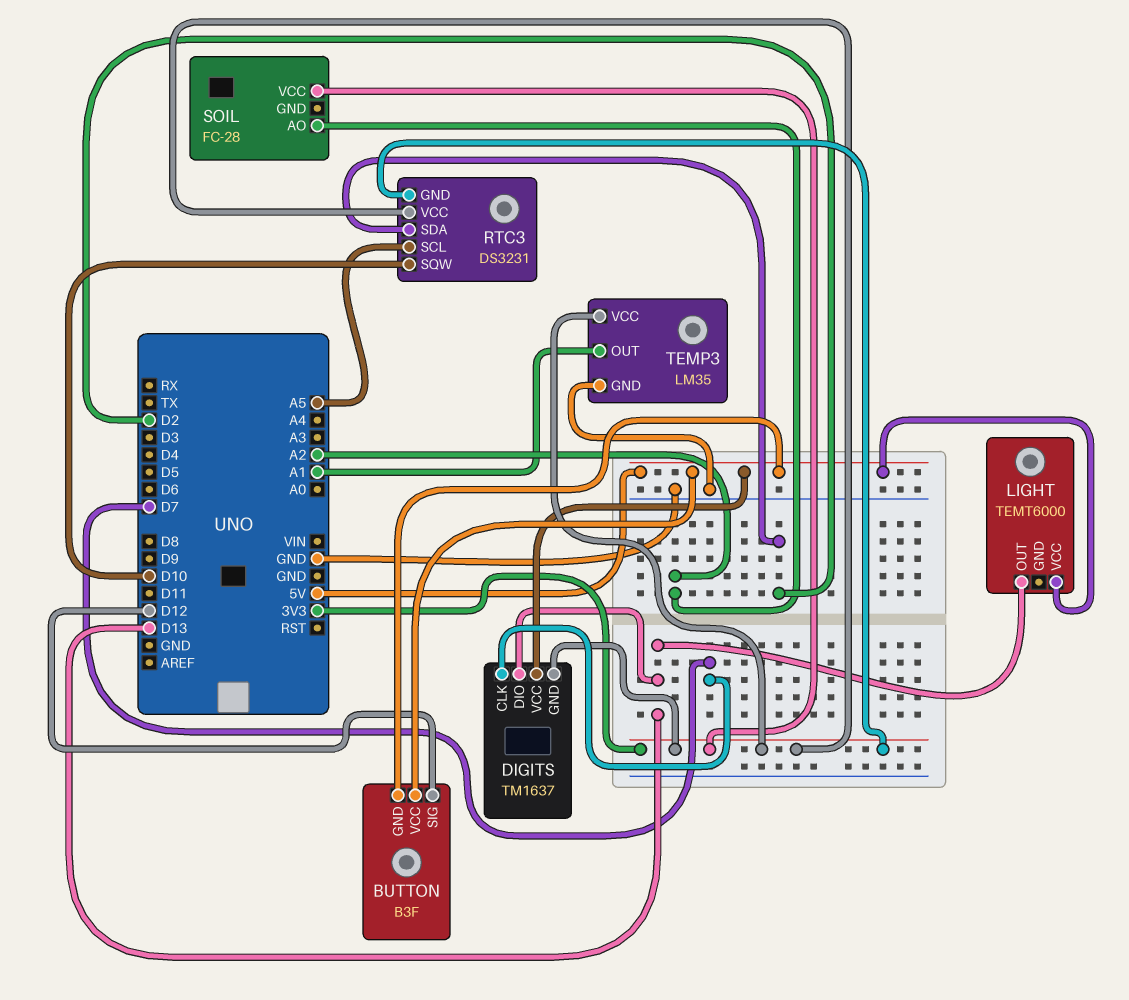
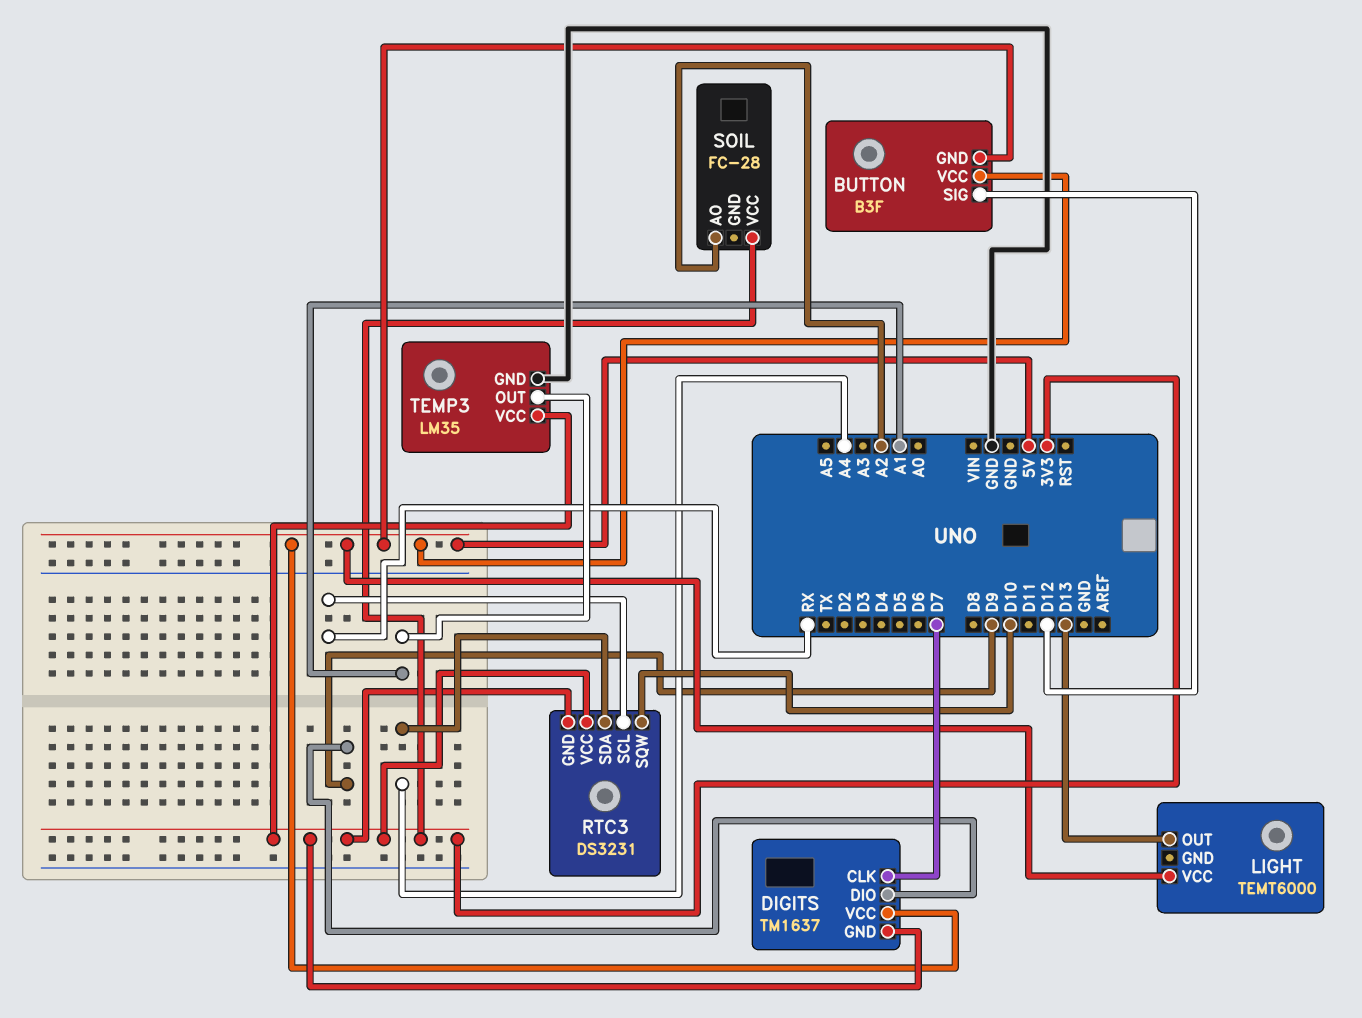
DIGITS pin DIO: D13 -> D9
RTC3 pin SCL: A5 -> RX
RTC3 pin SDA: D2 -> A4

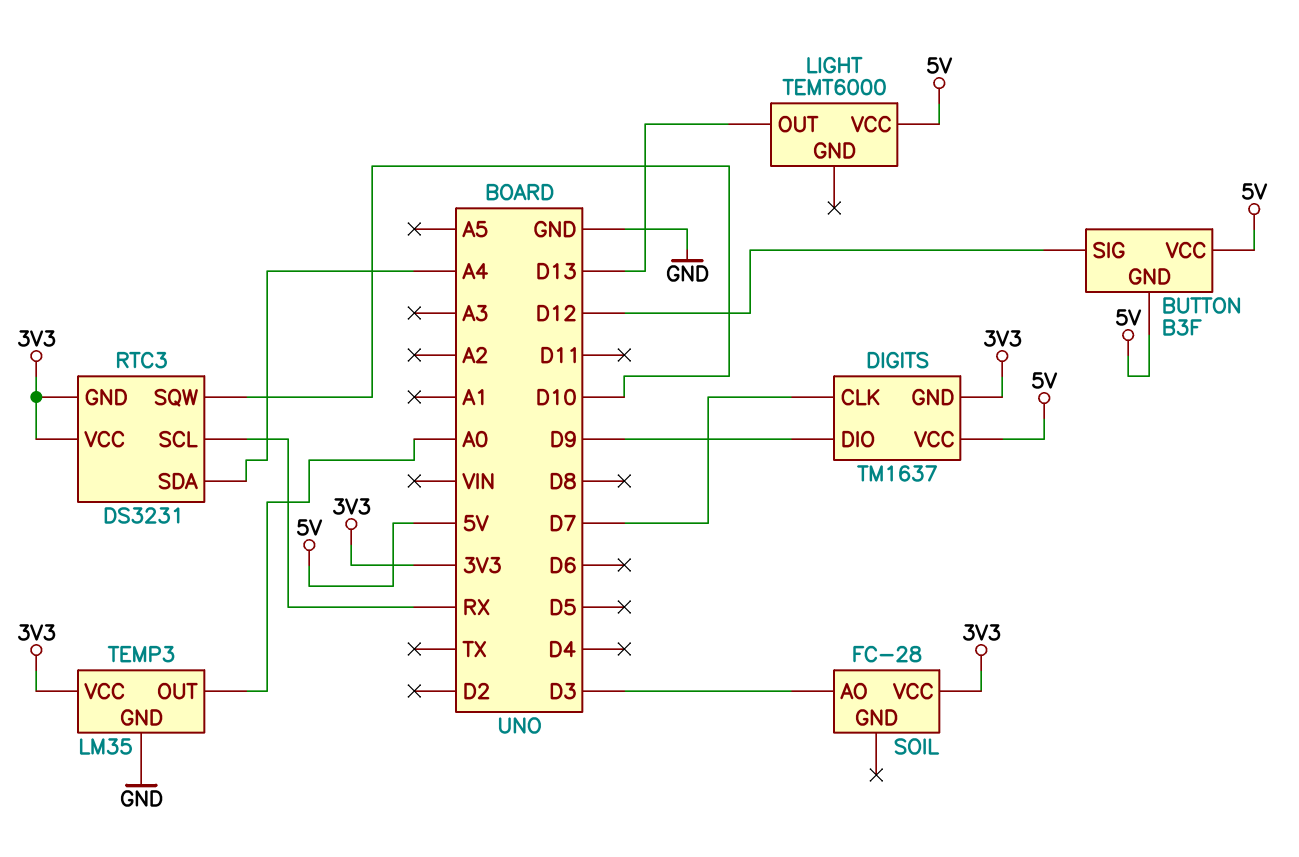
SOIL pin AO: A2 -> D3
TEMP3 pin OUT: A1 -> A0

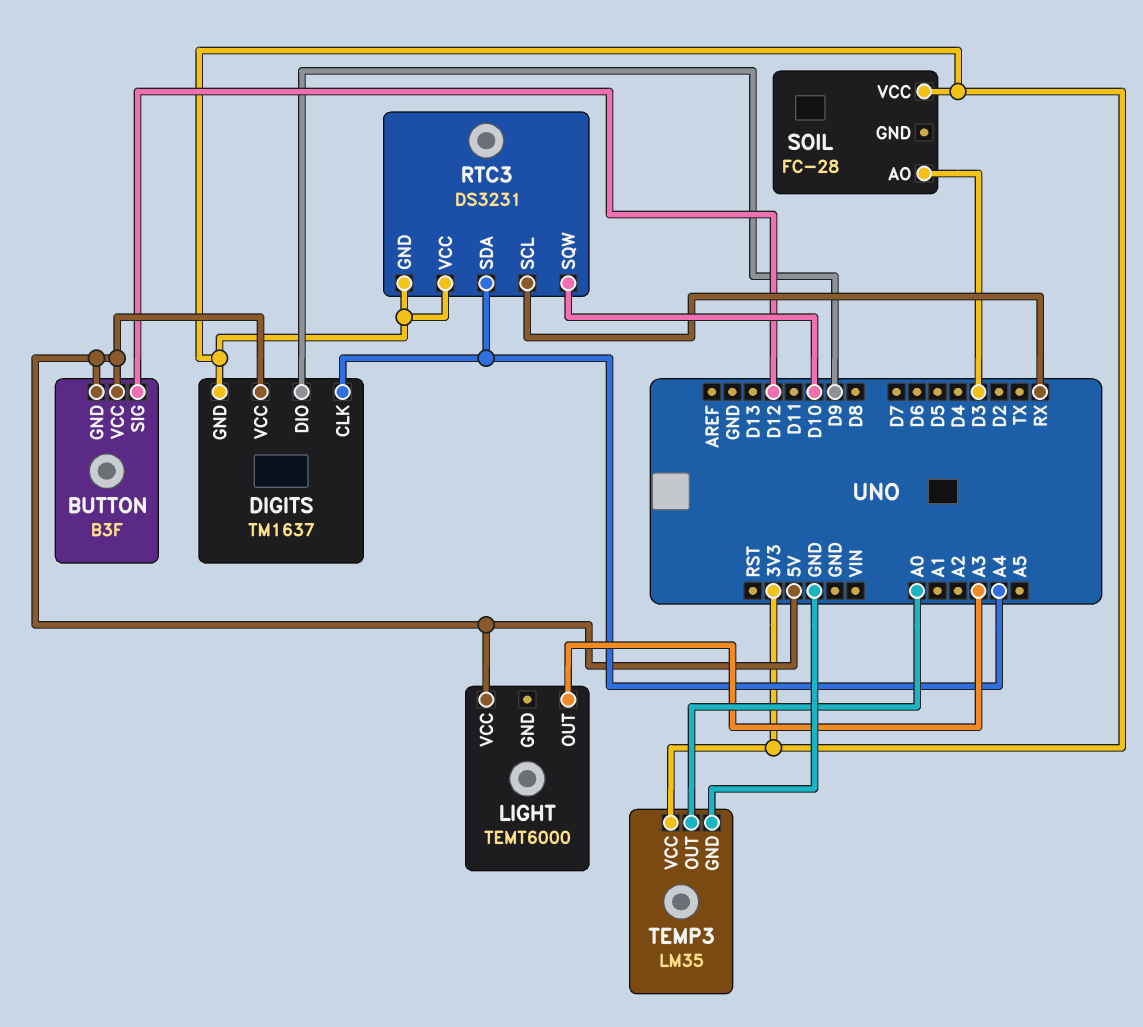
DIGITS pin CLK: D7 -> A4
LIGHT pin OUT: D13 -> A3

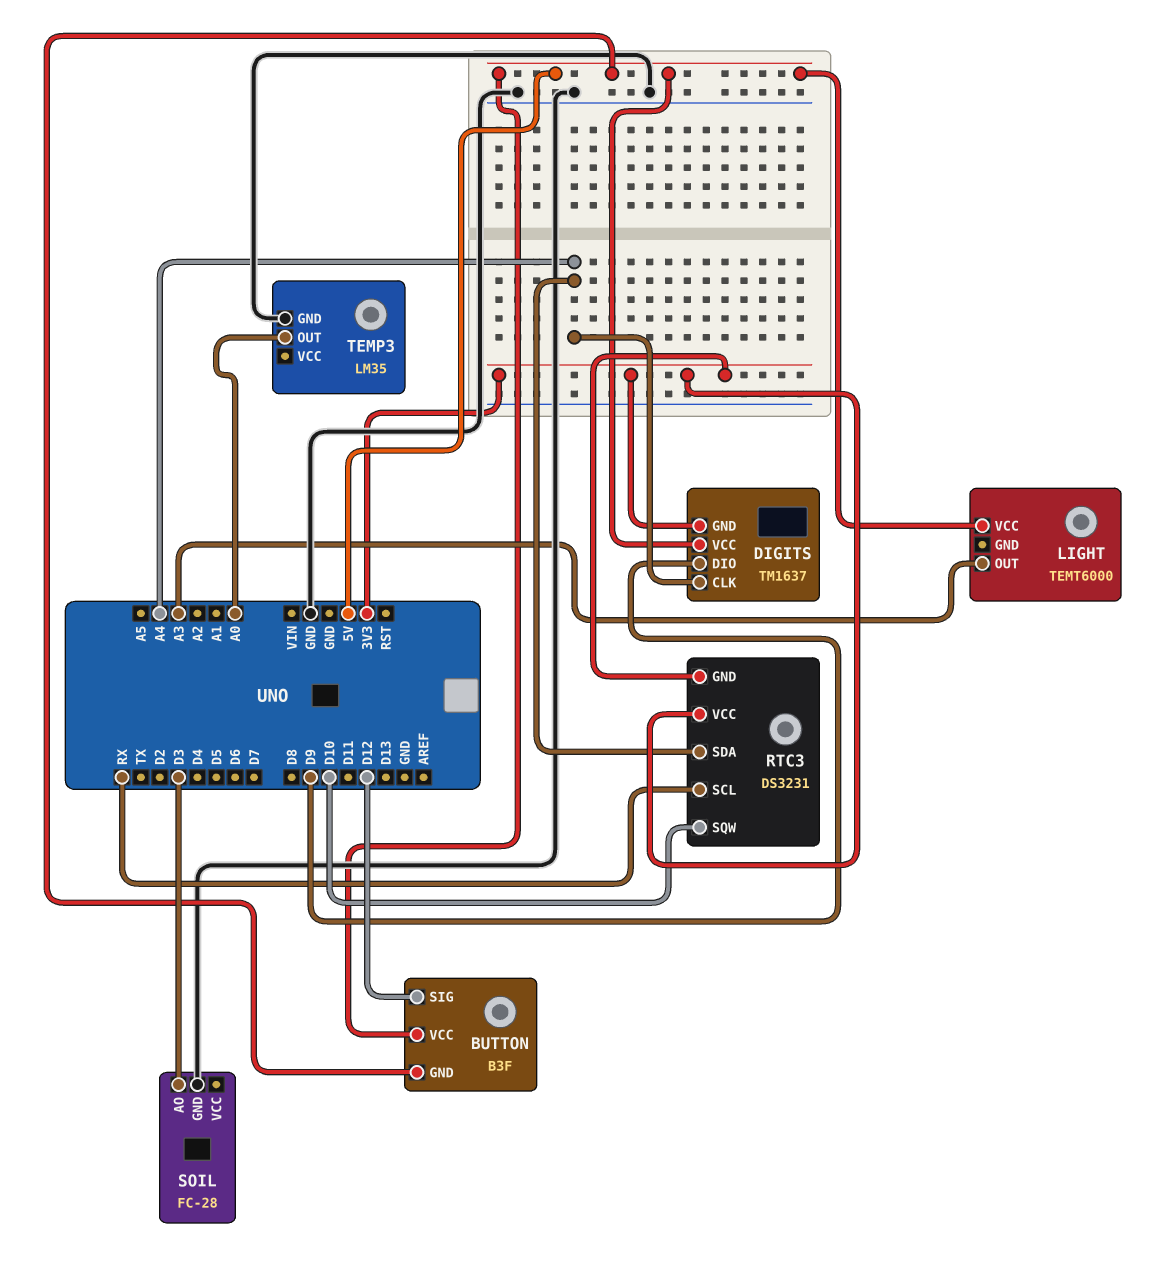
SOIL pin GND: none -> GND
SOIL pin VCC: 3V3 -> none
TEMP3 pin VCC: 3V3 -> none

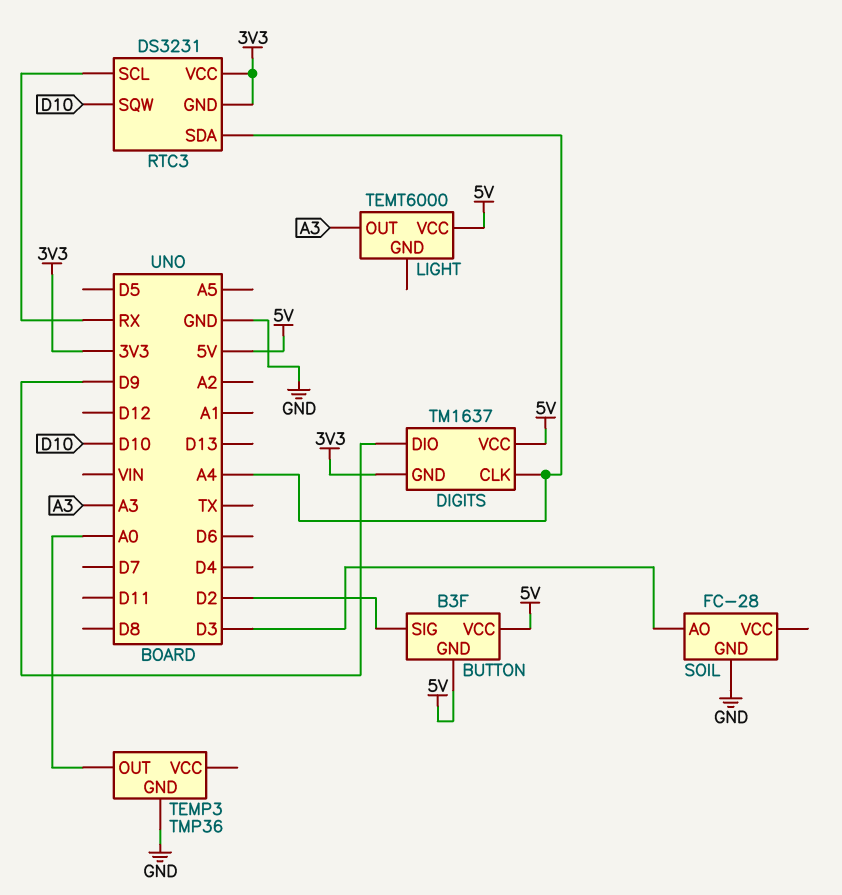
BUTTON pin SIG: D12 -> D2
TEMP3: LM35 -> TMP36

